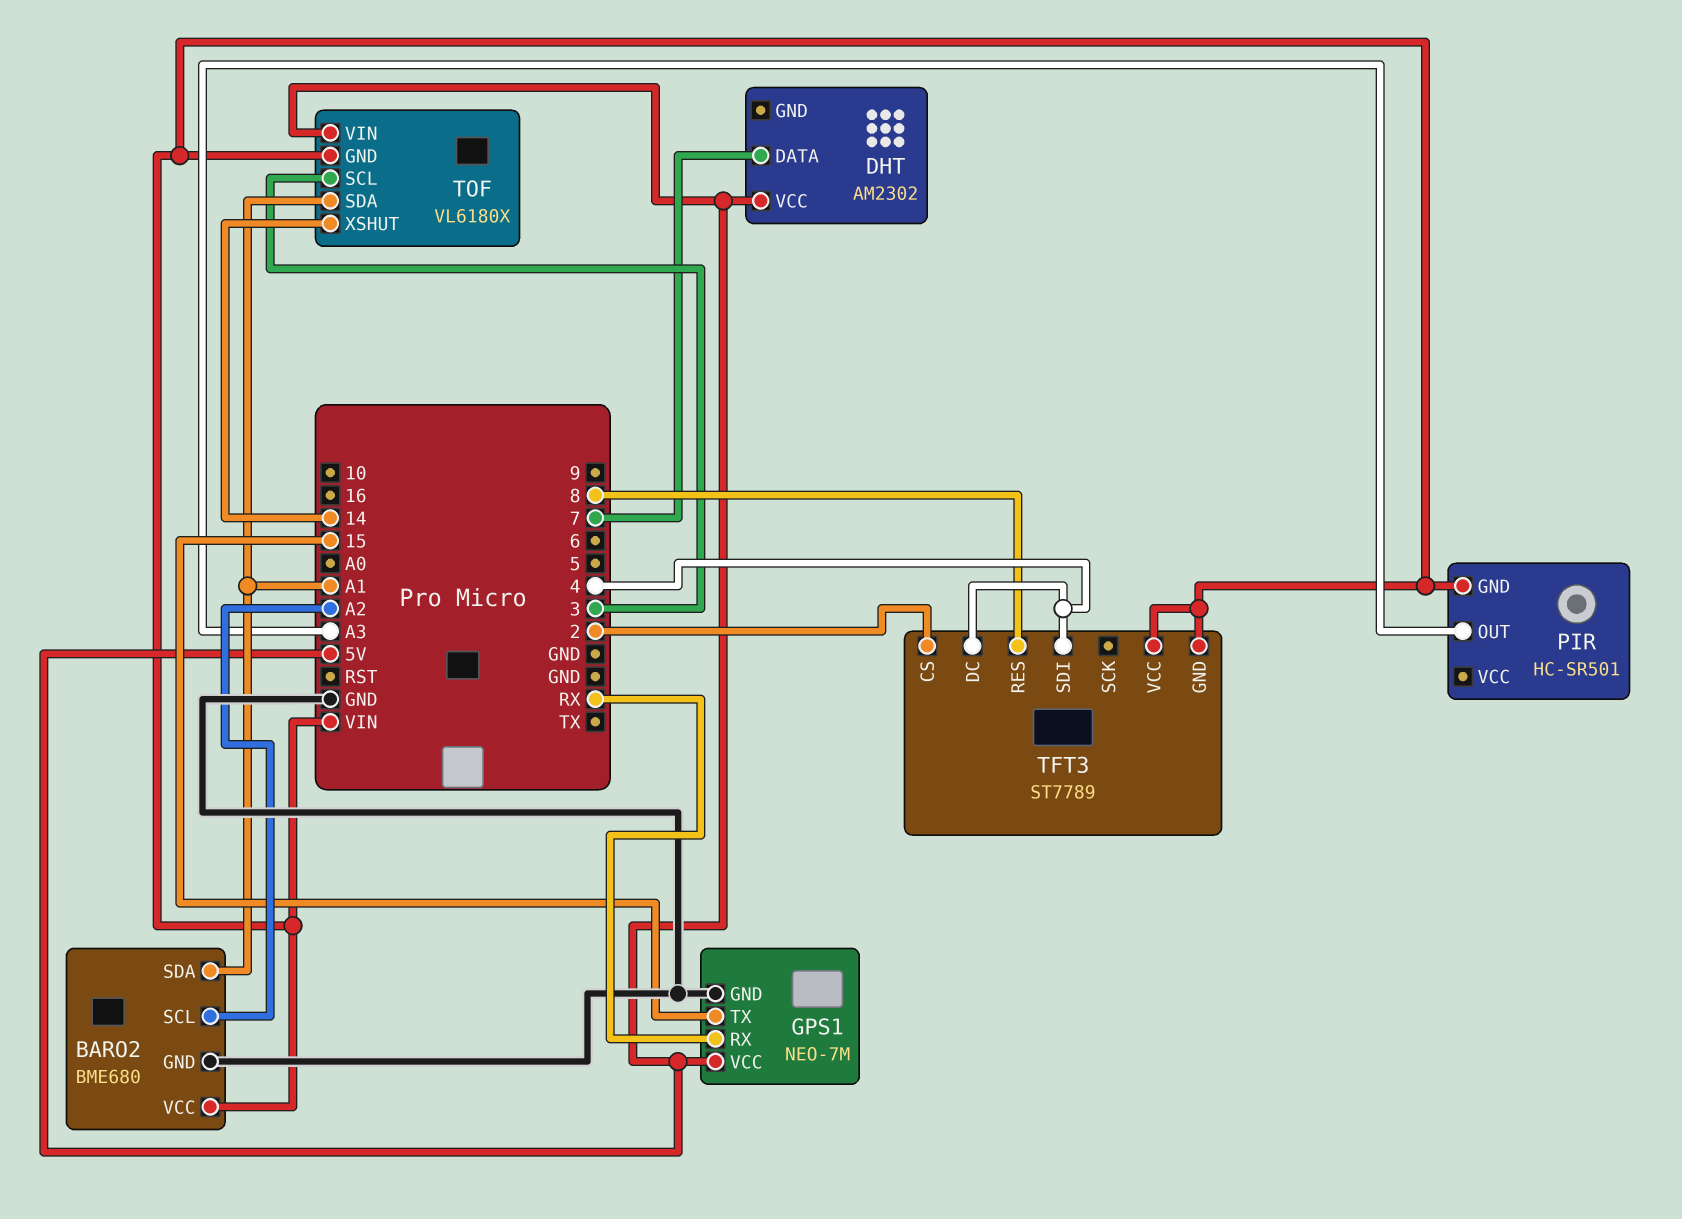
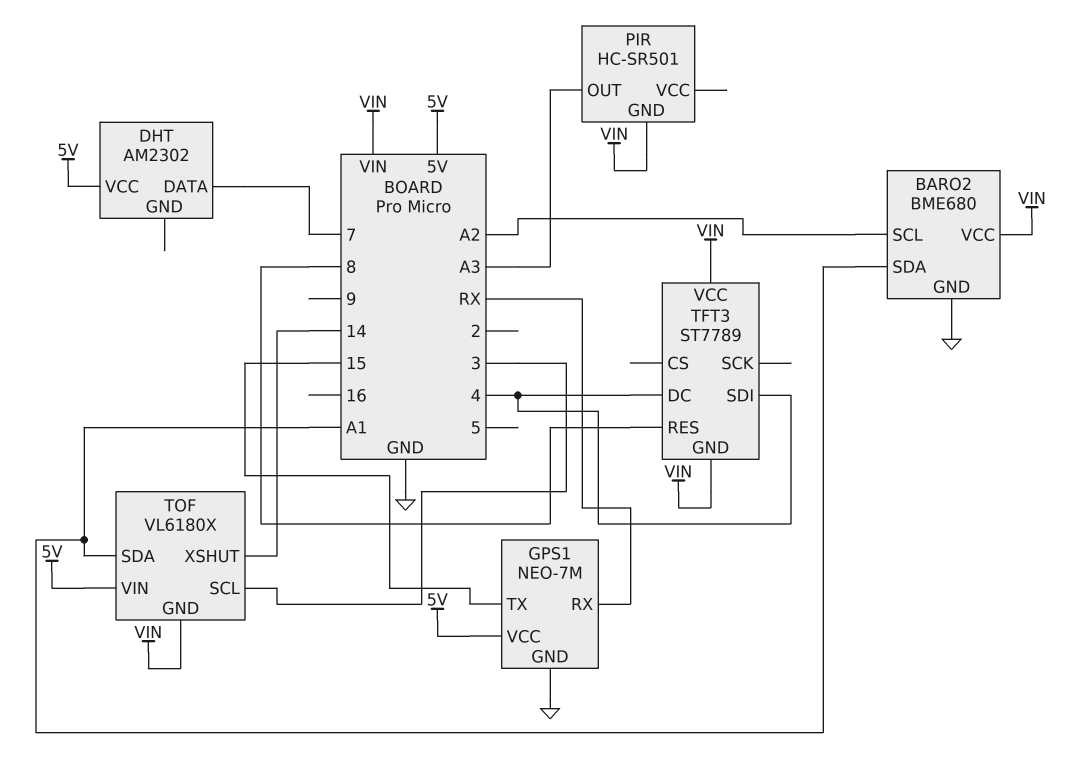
TFT3 pin CS: 2 -> none

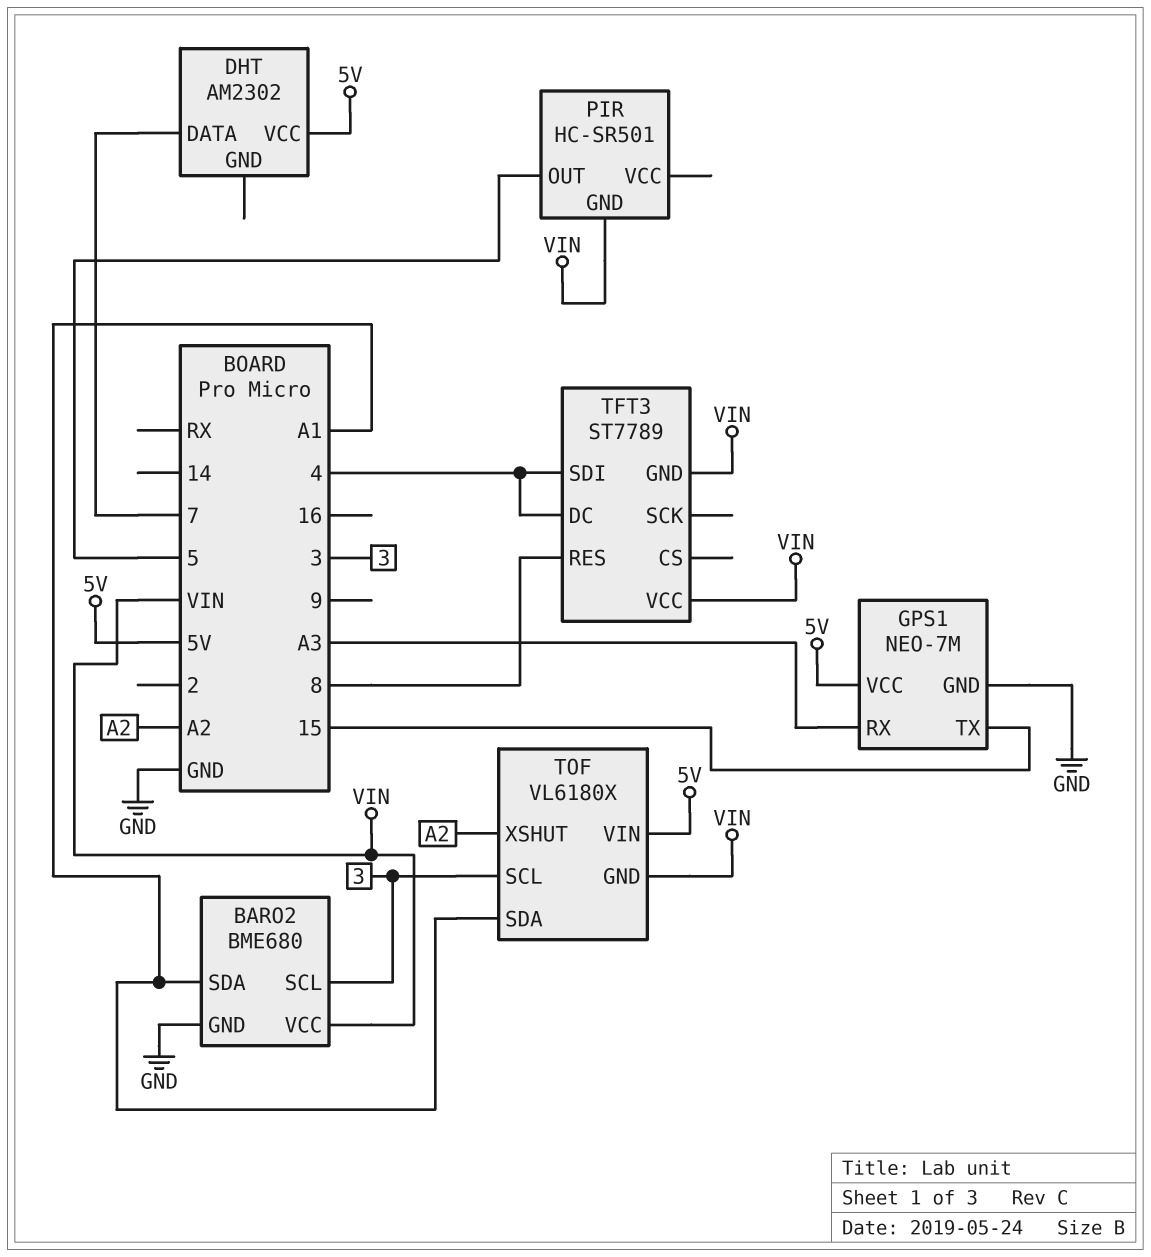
BARO2 pin SCL: A2 -> 3
GPS1 pin RX: RX -> A3
PIR pin OUT: A3 -> 5
TOF pin XSHUT: 14 -> A2

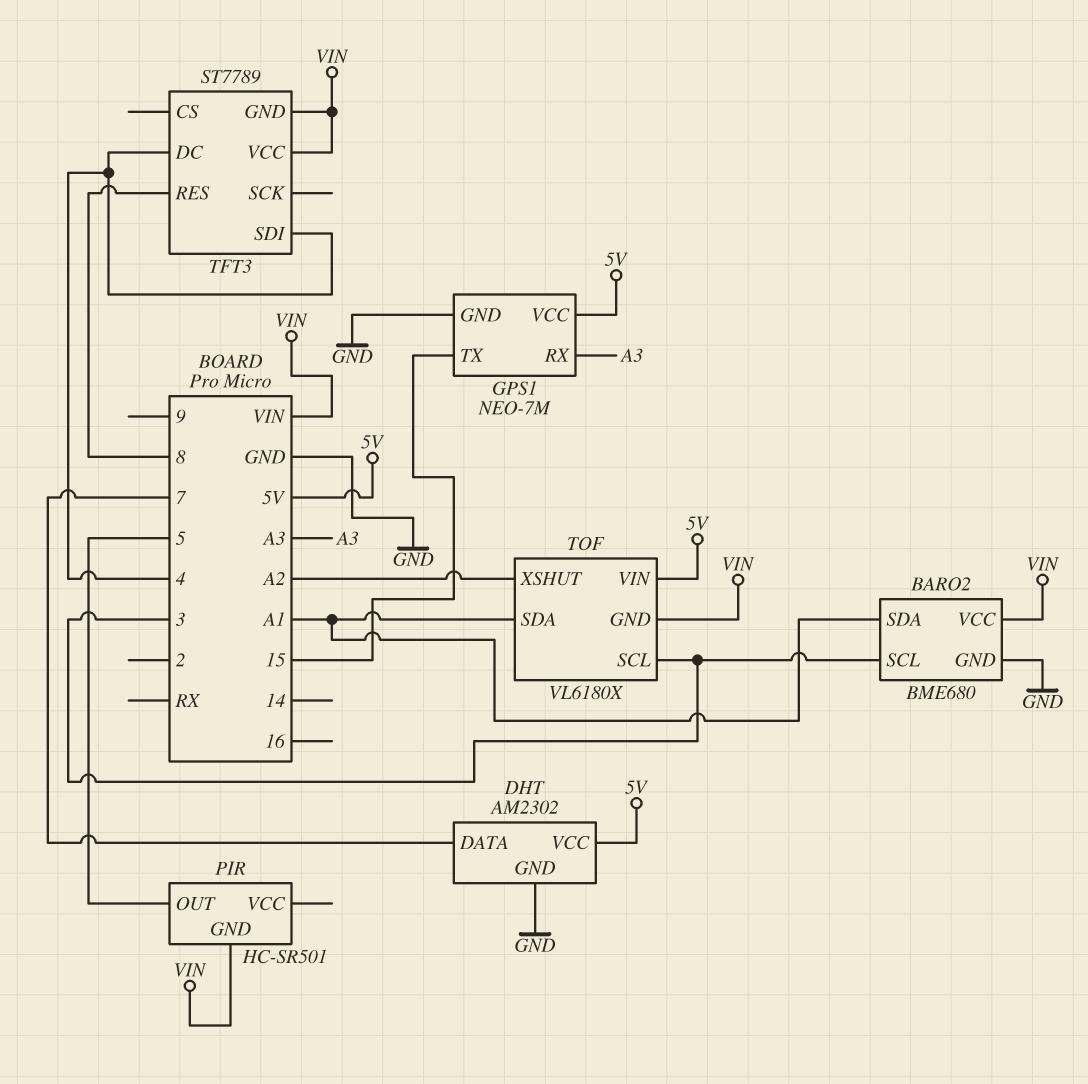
DHT pin GND: none -> GND

